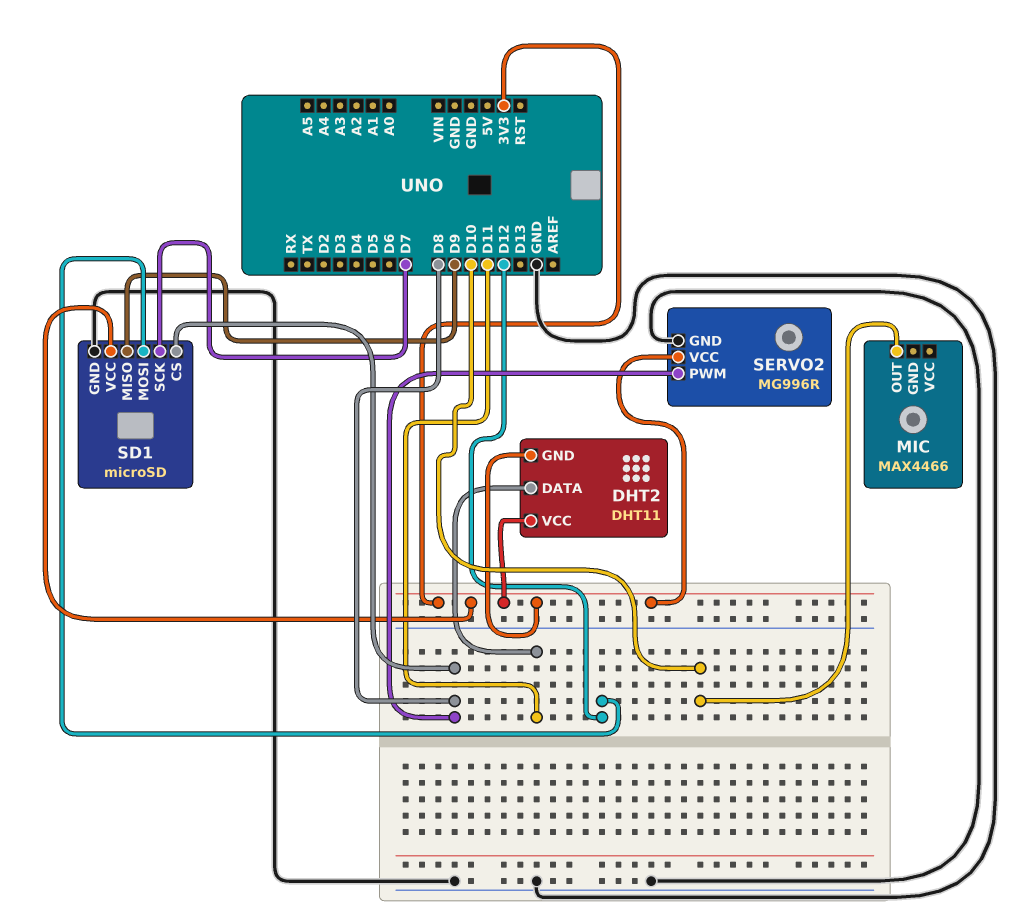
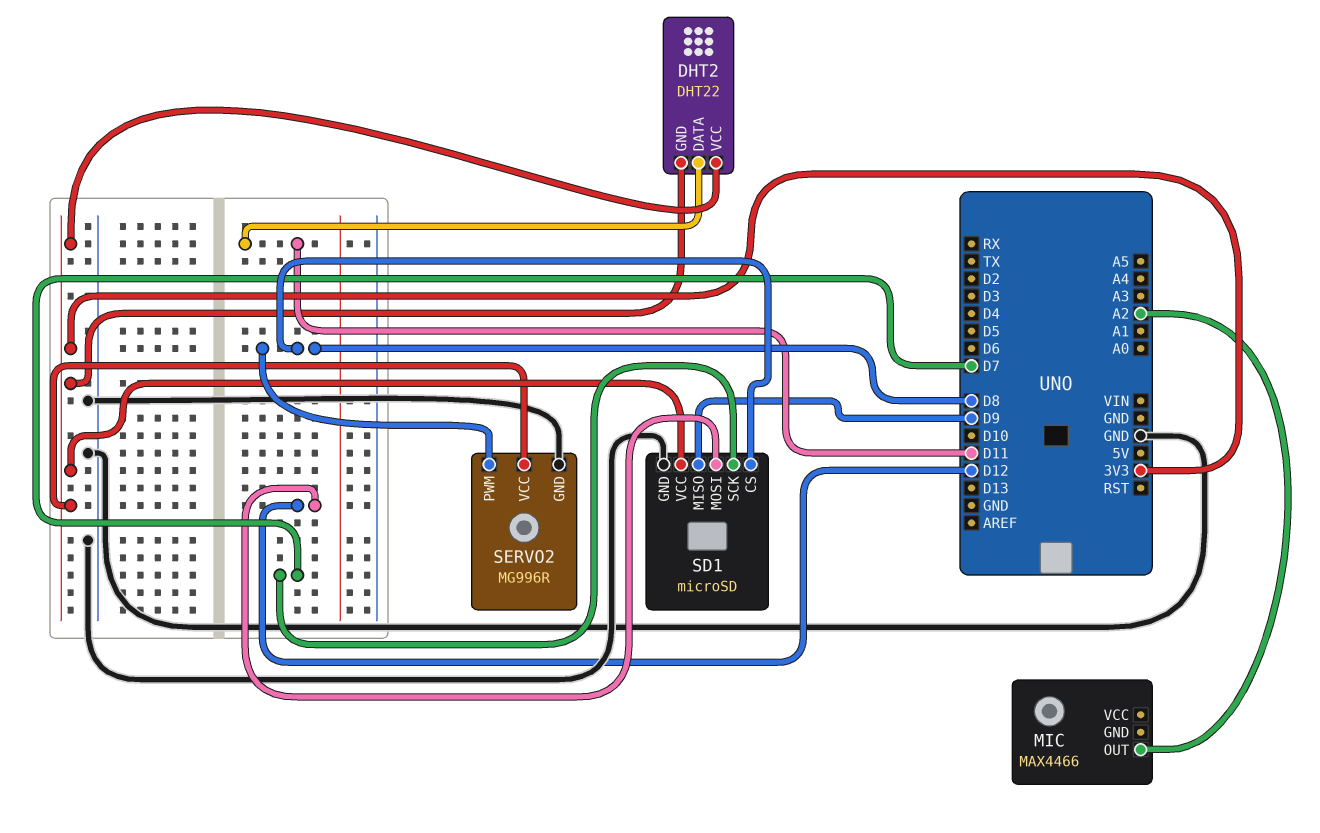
DHT2: DHT11 -> DHT22
MIC pin OUT: D10 -> A2

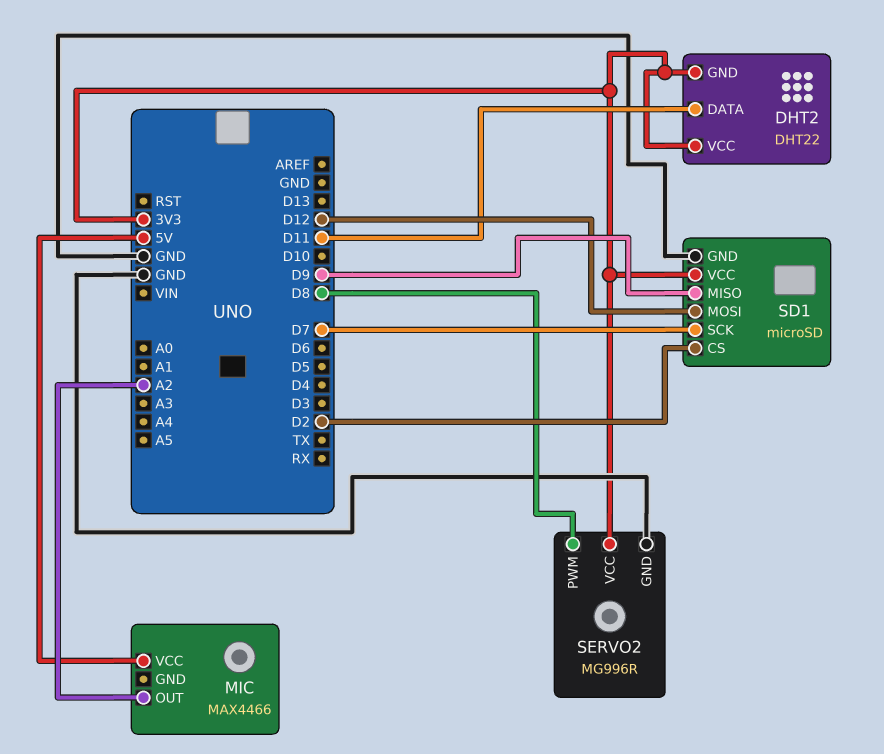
MIC pin VCC: none -> 5V
SD1 pin CS: D8 -> D2

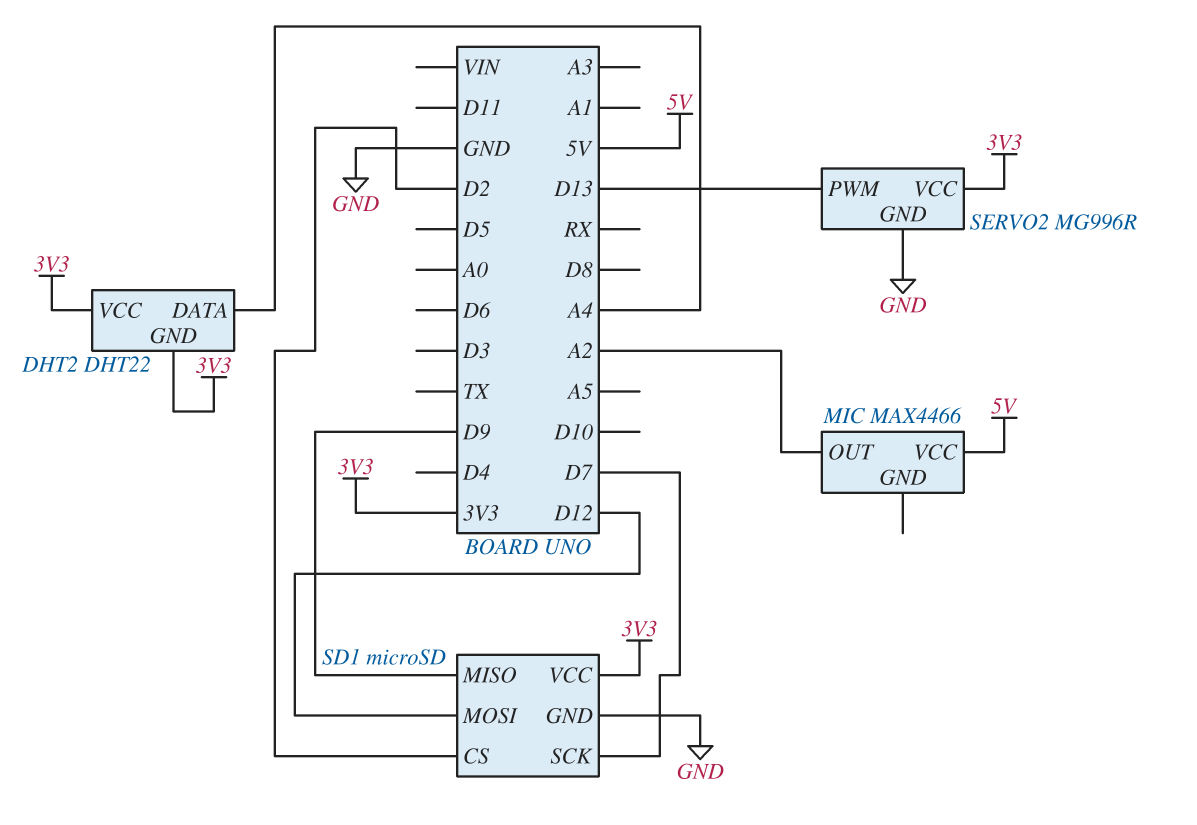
DHT2 pin DATA: D11 -> A4
SERVO2 pin PWM: D8 -> D13

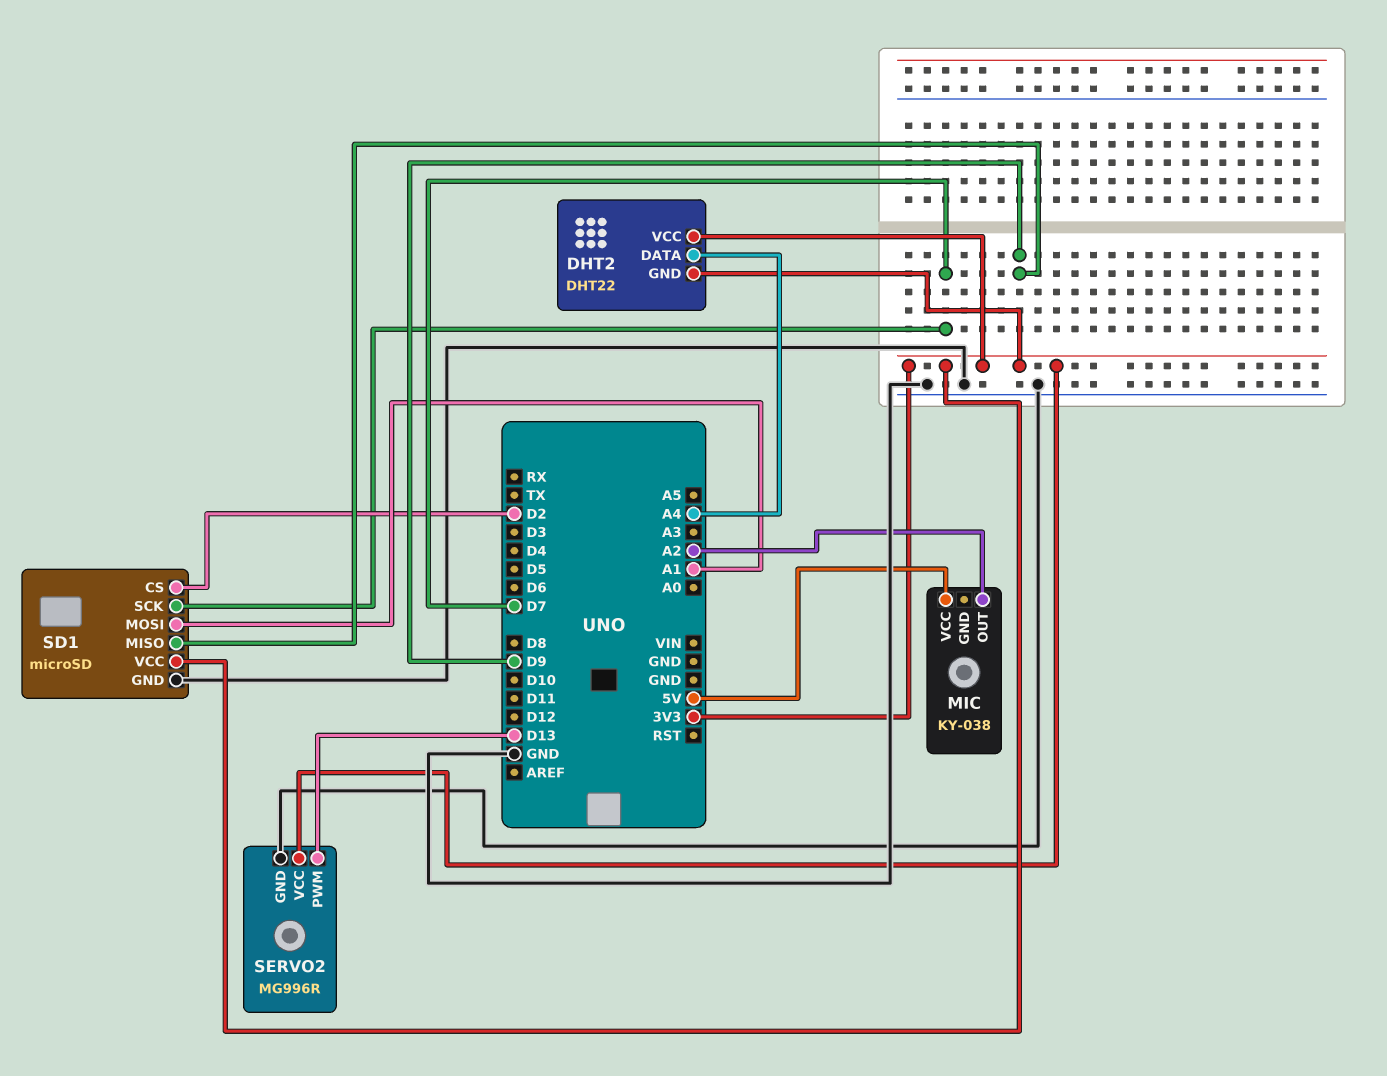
MIC: MAX4466 -> KY-038
SD1 pin MOSI: D12 -> A1

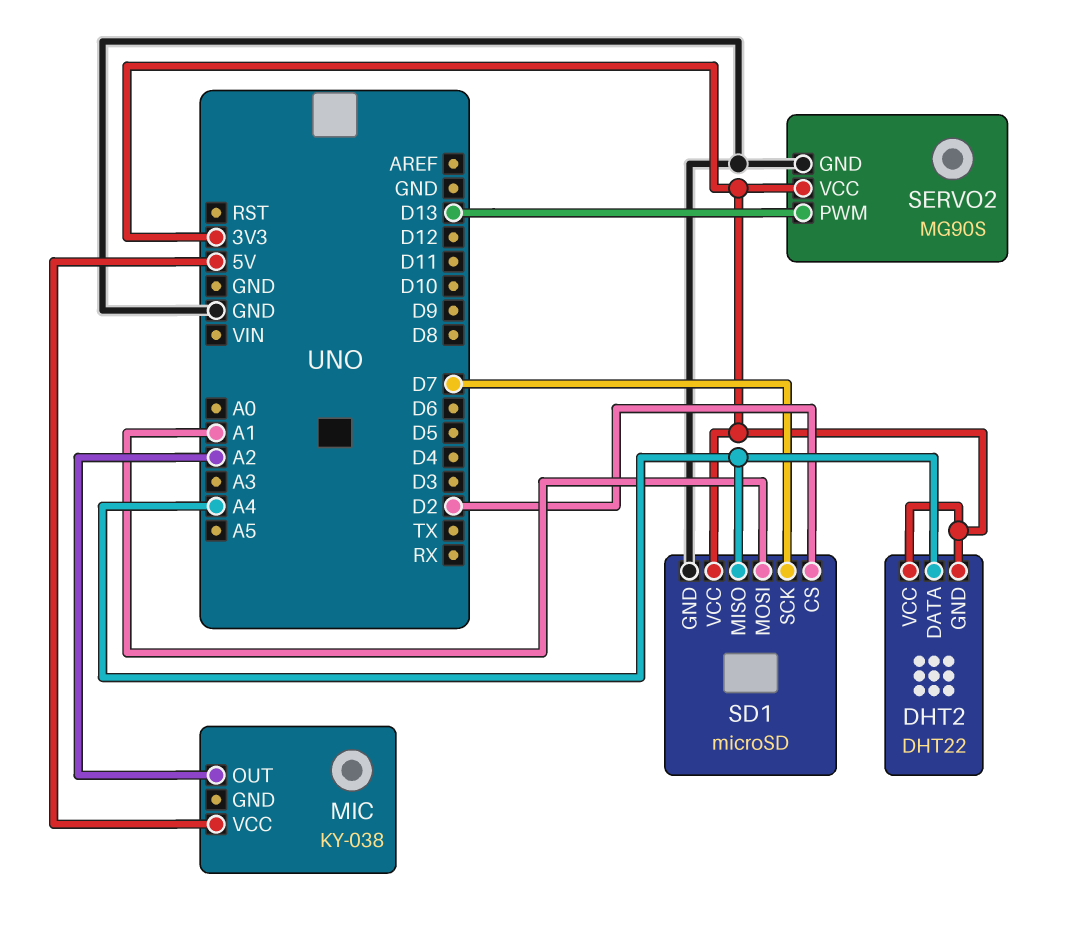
SD1 pin MISO: D9 -> A4
SERVO2: MG996R -> MG90S

